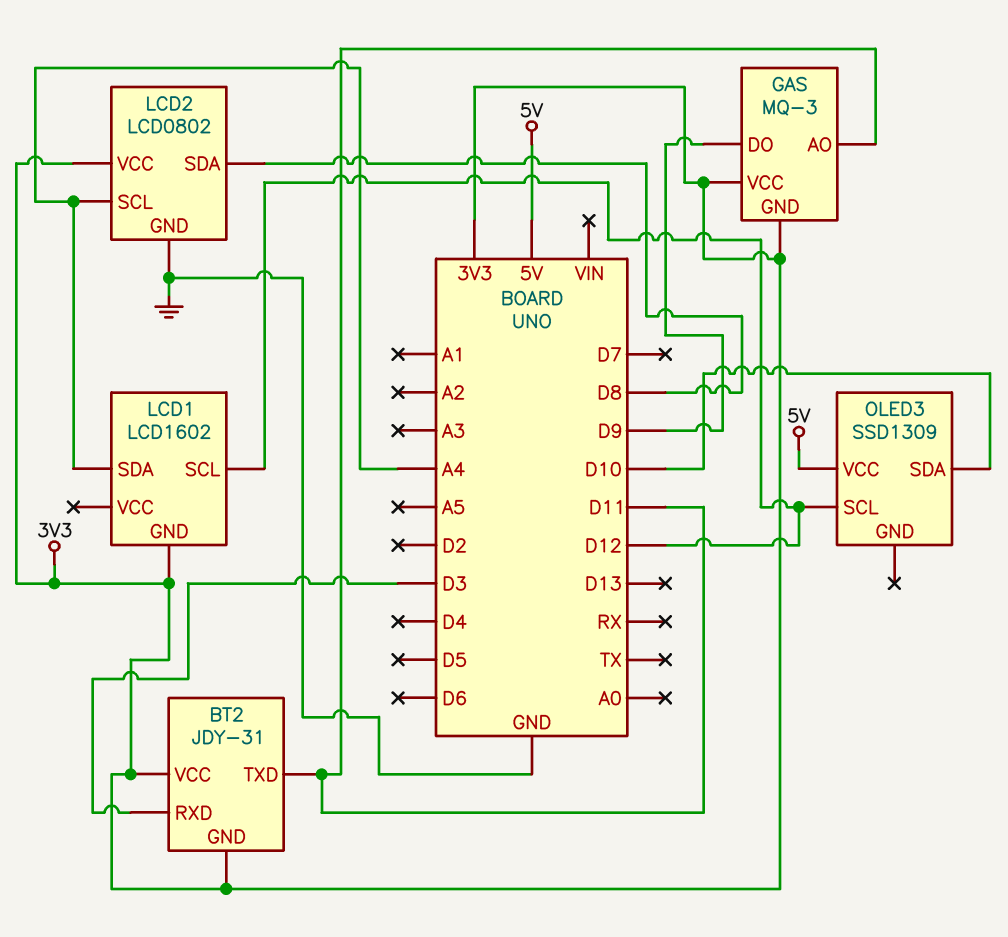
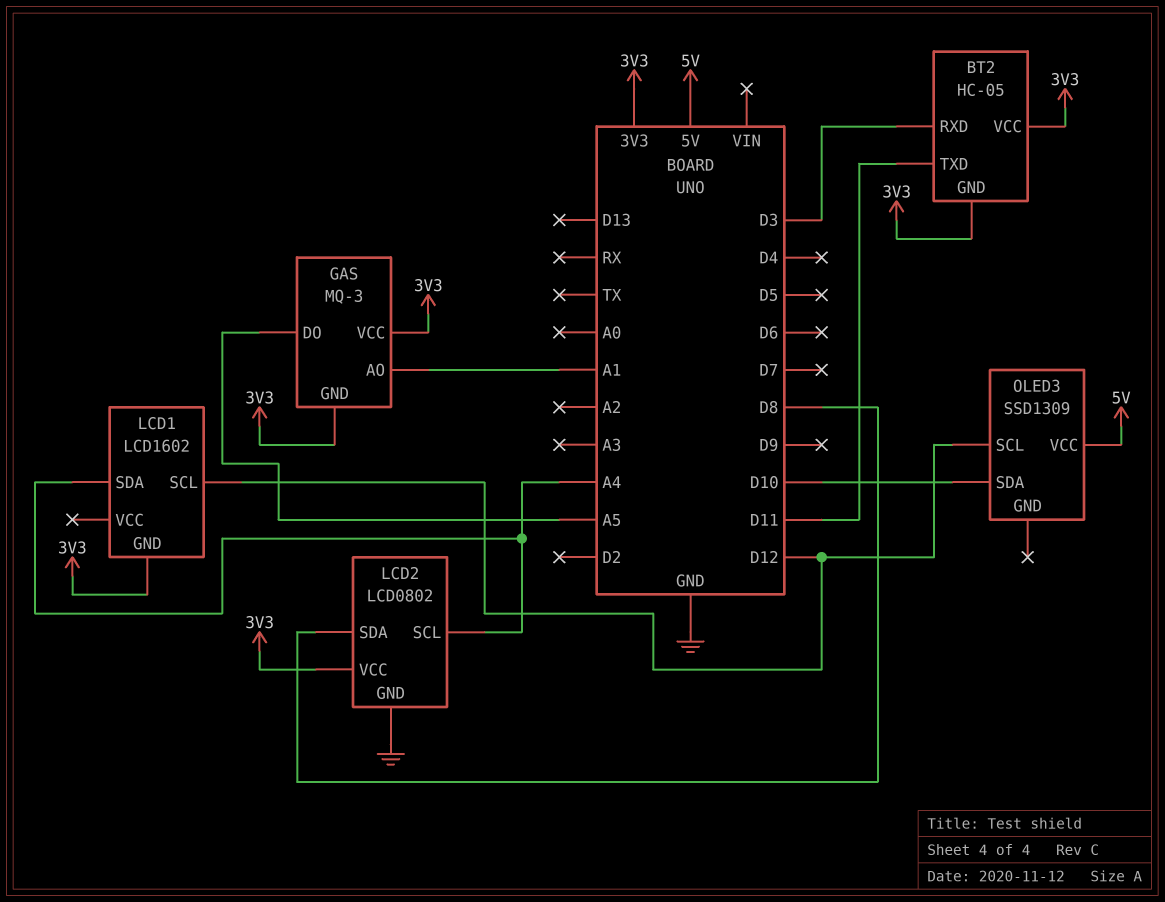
BT2: JDY-31 -> HC-05
GAS pin AO: D11 -> A1
GAS pin DO: D9 -> A5

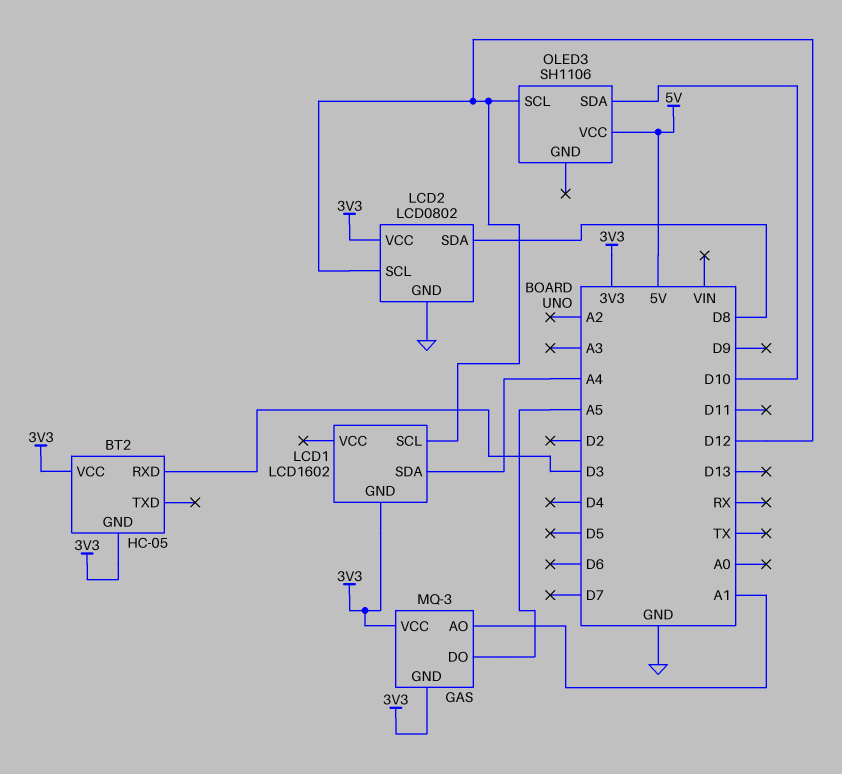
BT2 pin TXD: D11 -> none
LCD2 pin SCL: A4 -> D12
OLED3: SSD1309 -> SH1106

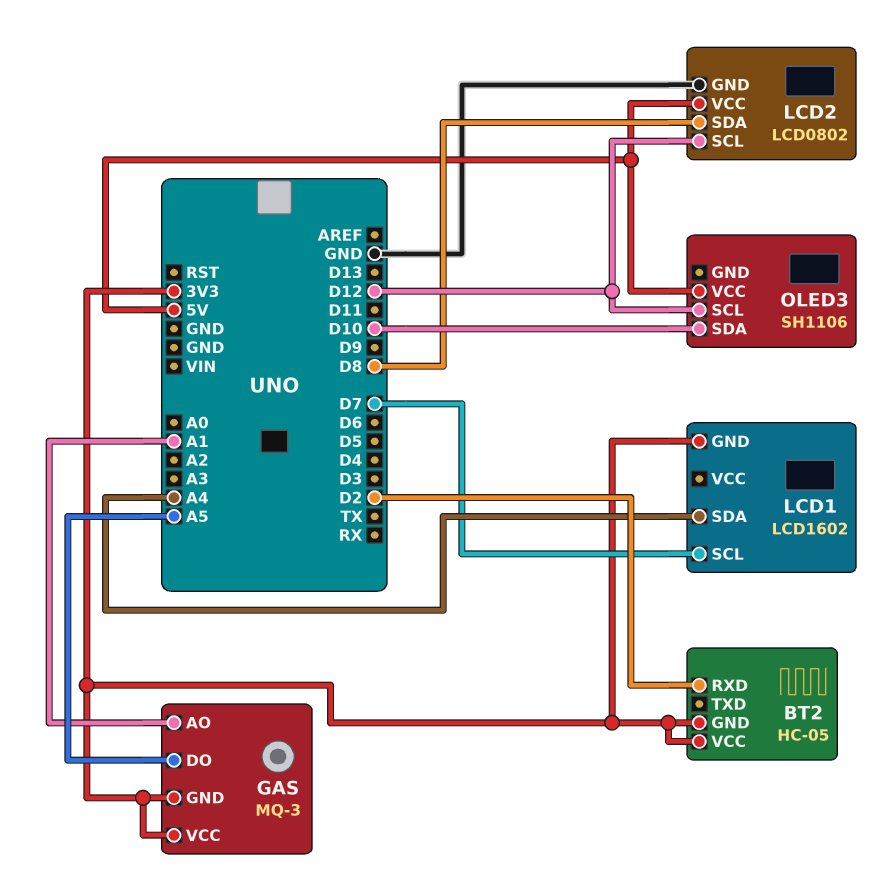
BT2 pin RXD: D3 -> D2
LCD1 pin SCL: D12 -> D7
LCD2 pin VCC: 3V3 -> 5V

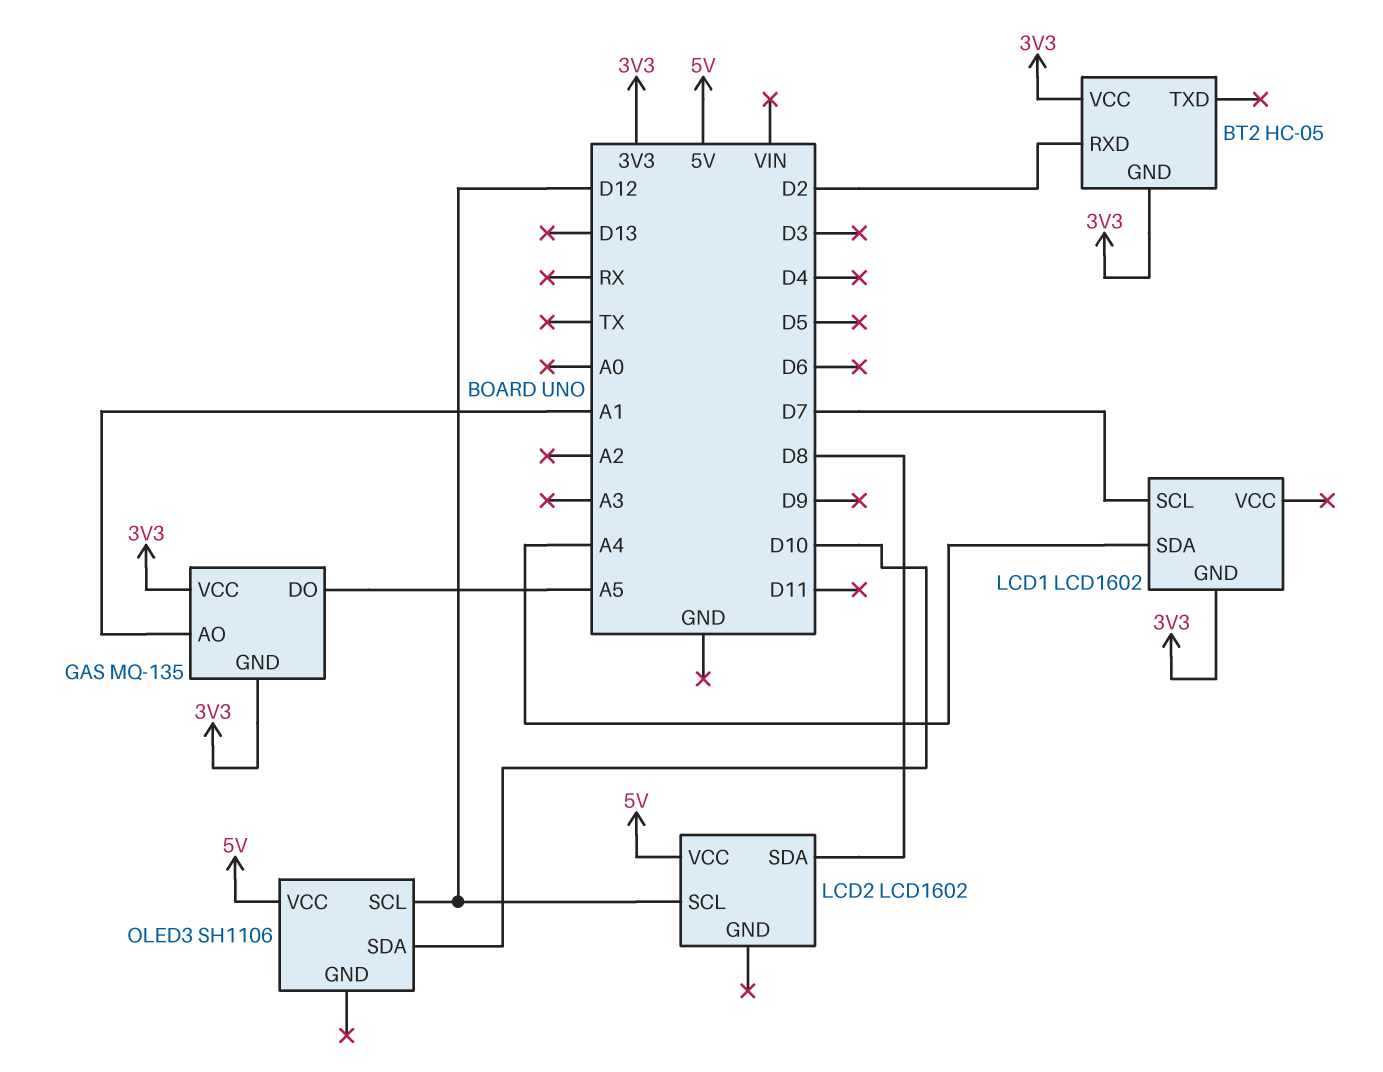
GAS: MQ-3 -> MQ-135
LCD2: LCD0802 -> LCD1602
LCD2 pin GND: GND -> none

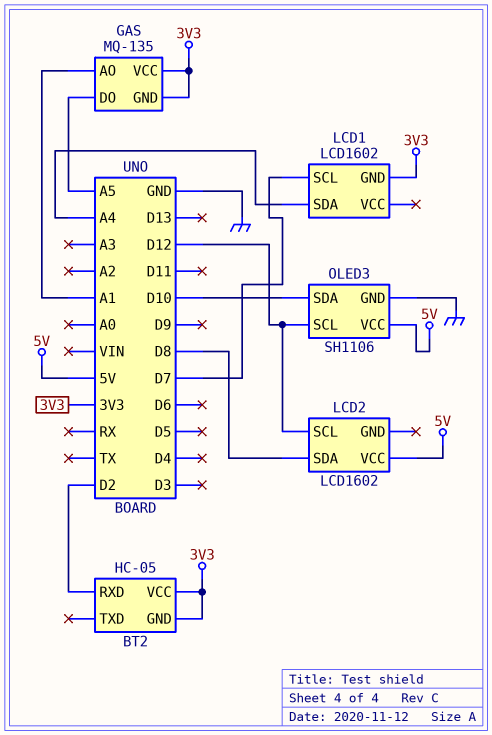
OLED3 pin GND: none -> GND

